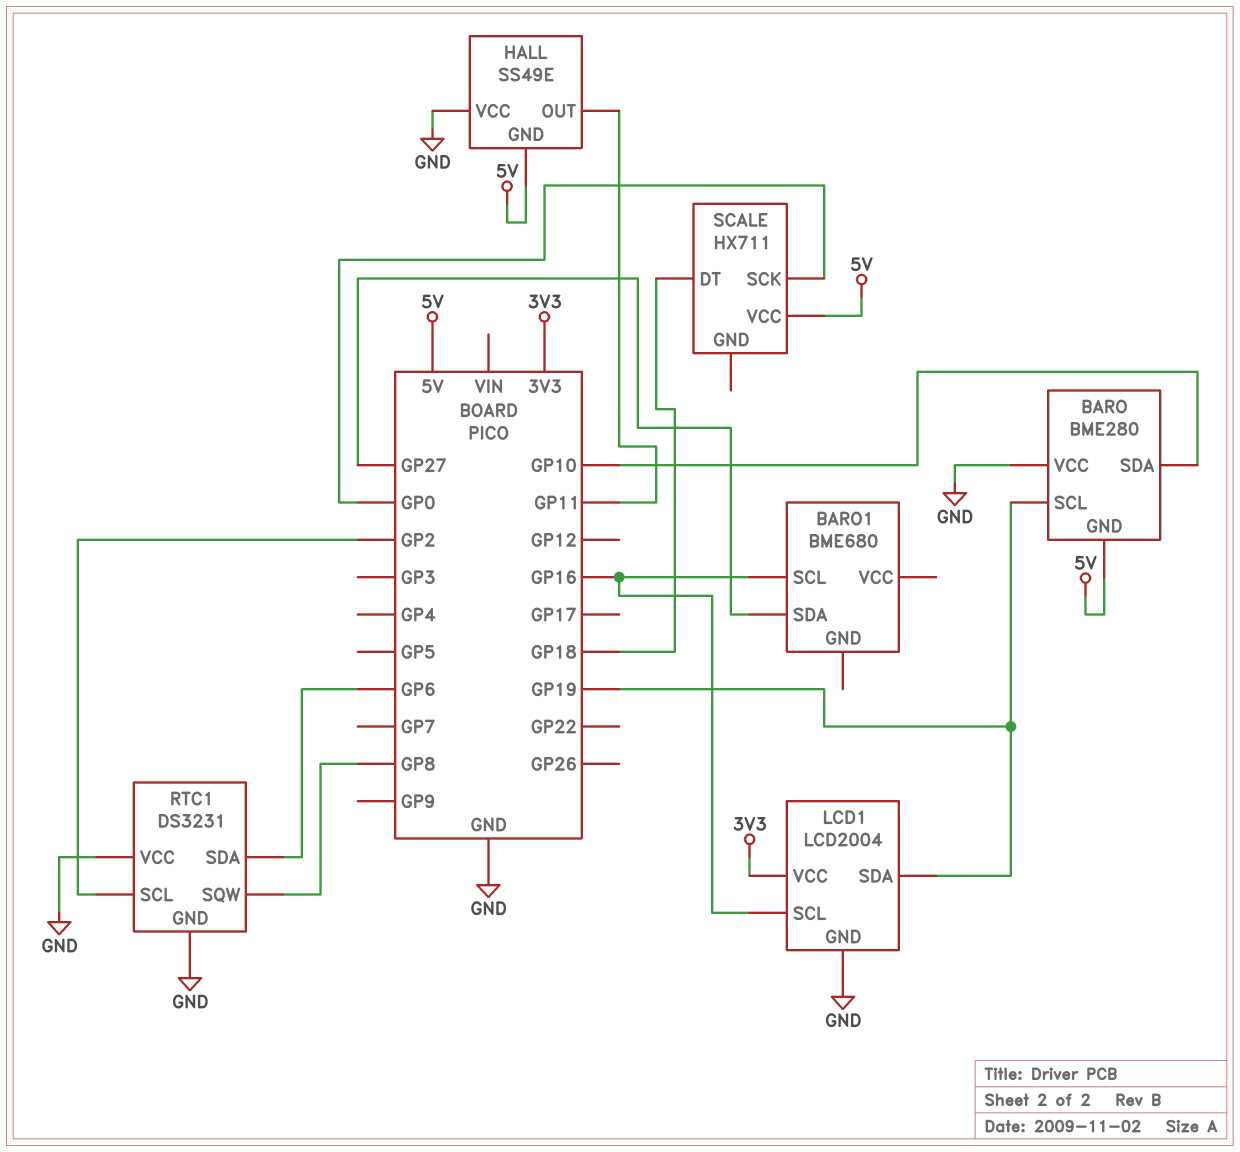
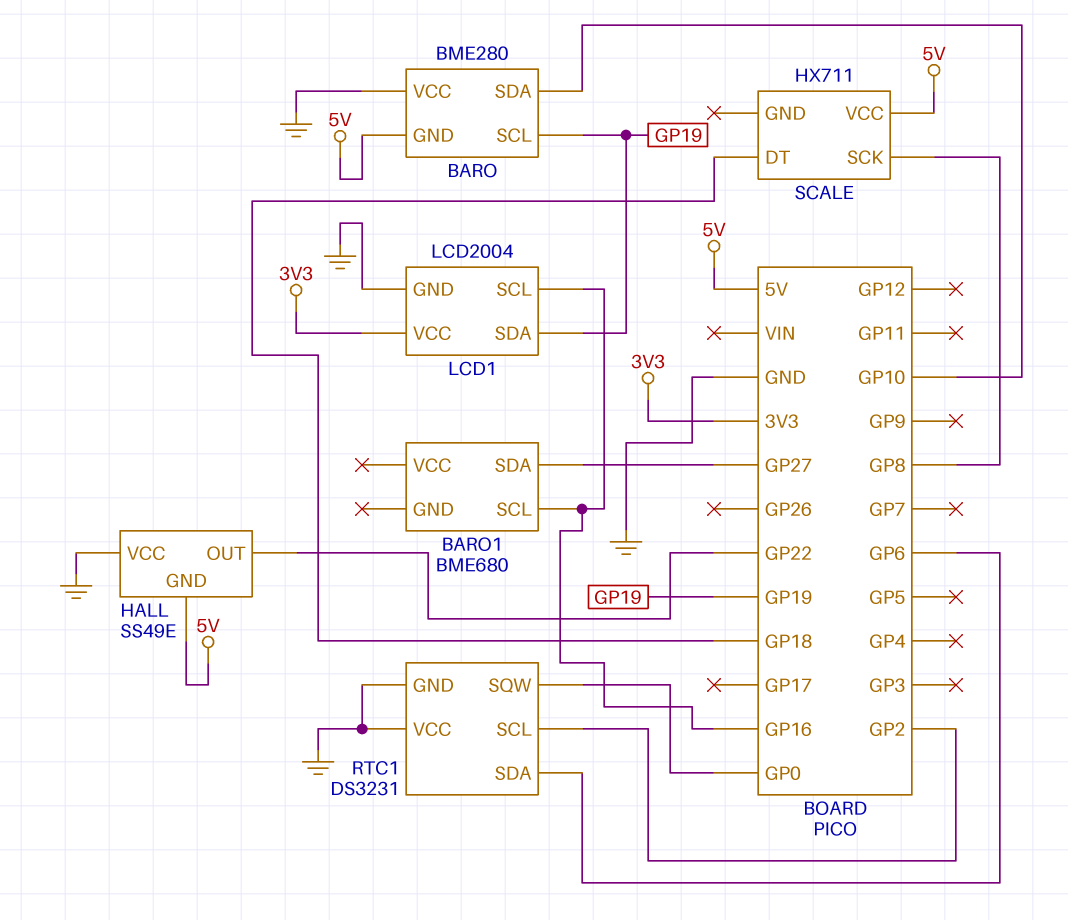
HALL pin OUT: GP11 -> GP22
RTC1 pin SQW: GP8 -> GP0
SCALE pin SCK: GP0 -> GP8

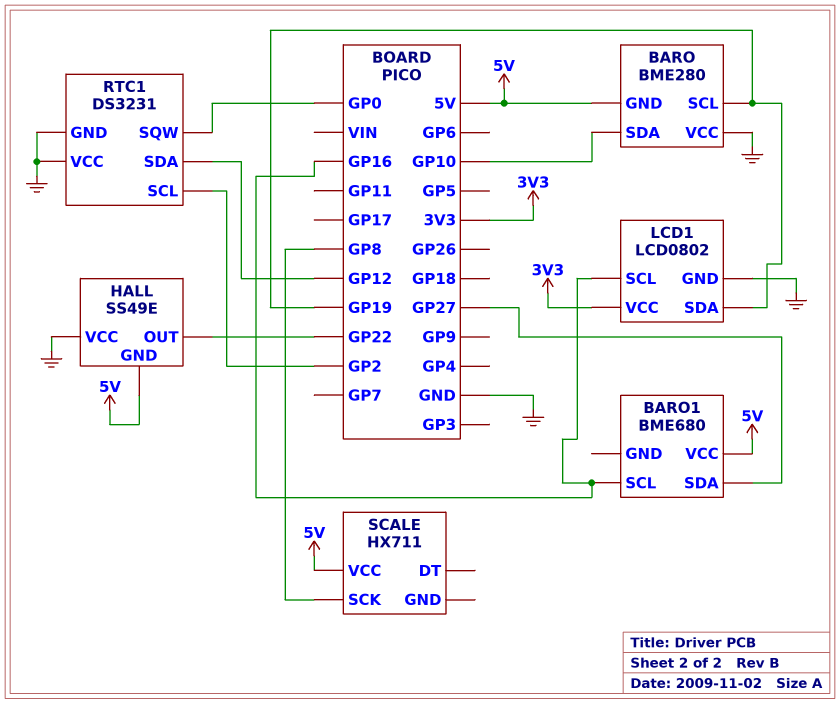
BARO1 pin VCC: none -> 5V
LCD1: LCD2004 -> LCD0802
RTC1 pin SDA: GP6 -> GP12
SCALE pin DT: GP18 -> none

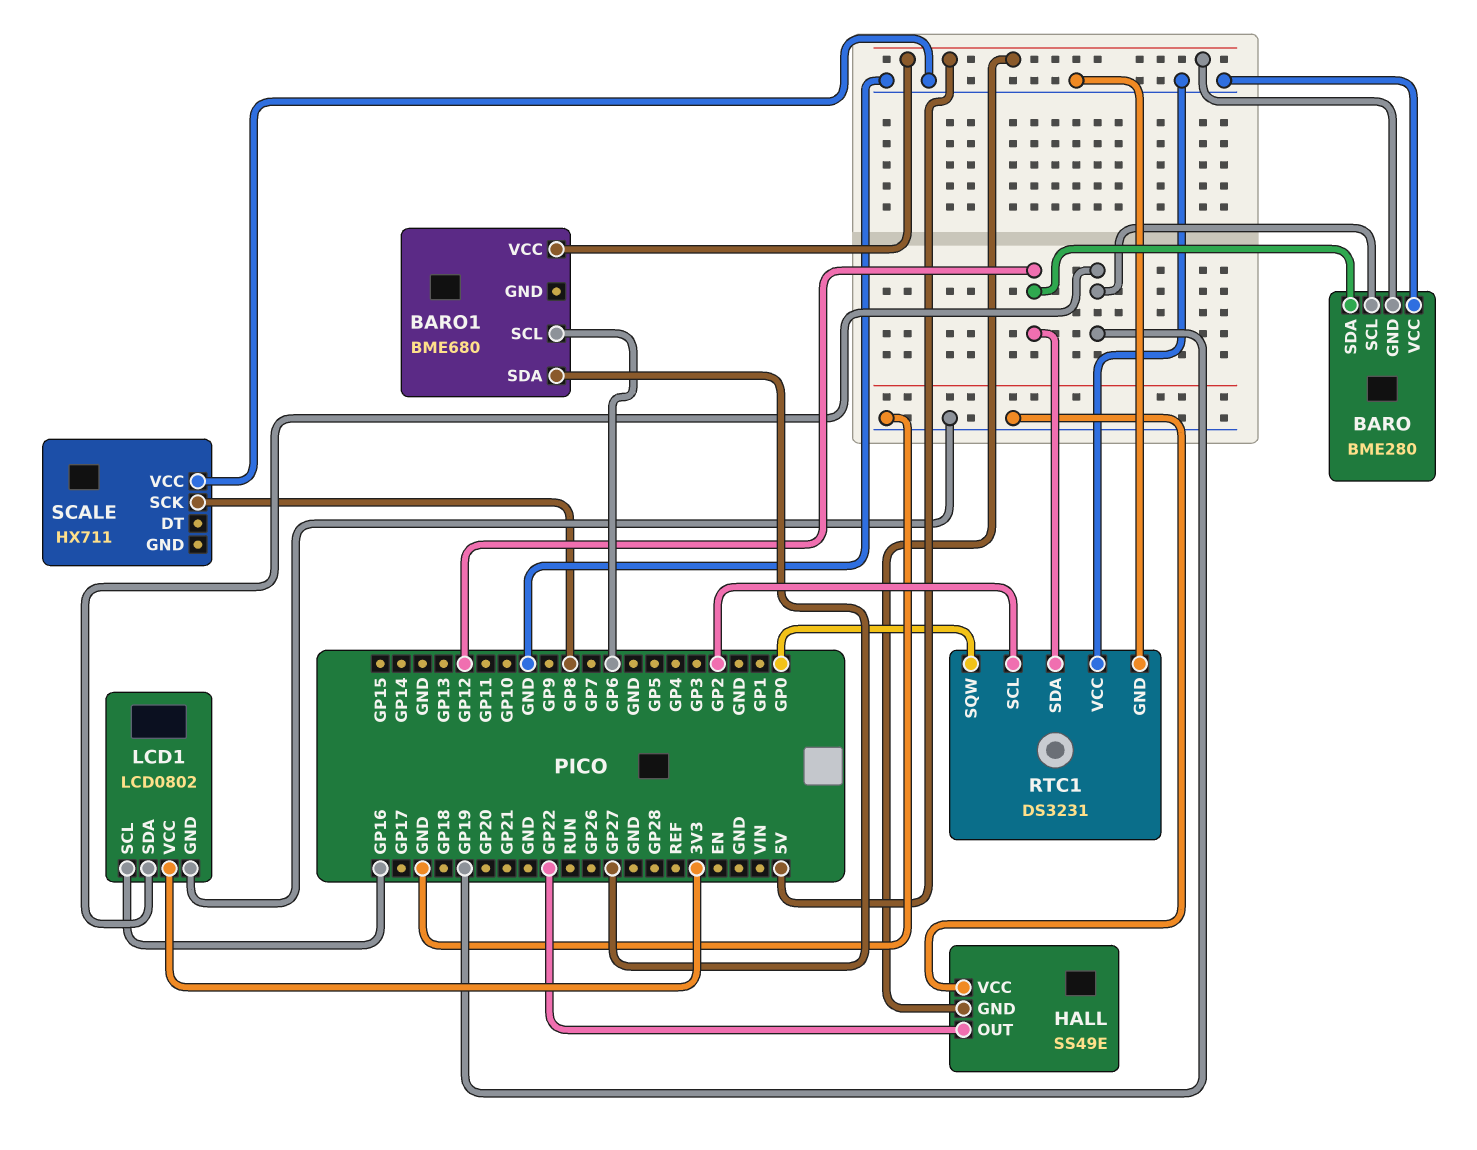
BARO pin SDA: GP10 -> GP12
BARO1 pin SCL: GP16 -> GP6
SCALE pin VCC: 5V -> GND

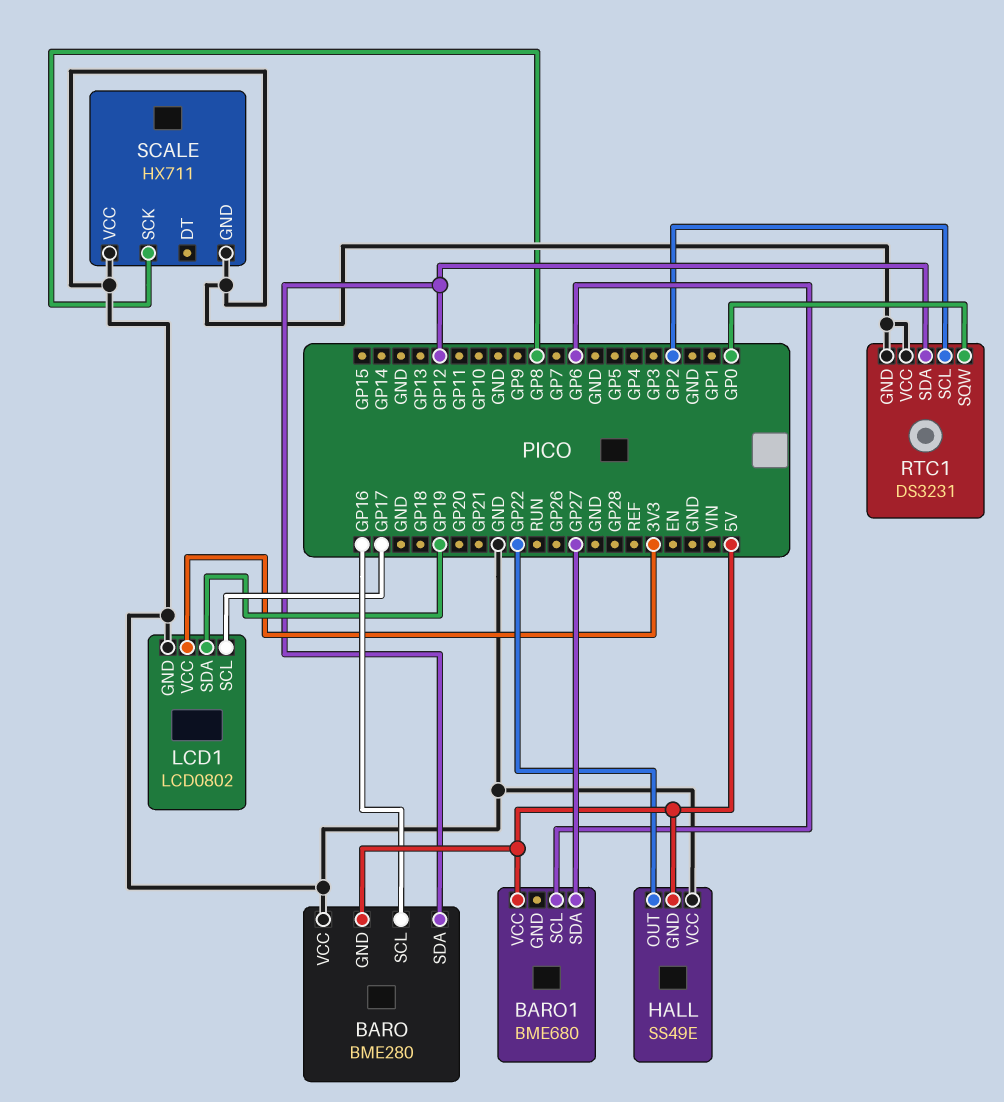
BARO pin SCL: GP19 -> GP16
LCD1 pin SCL: GP16 -> GP17
SCALE pin GND: none -> GND

